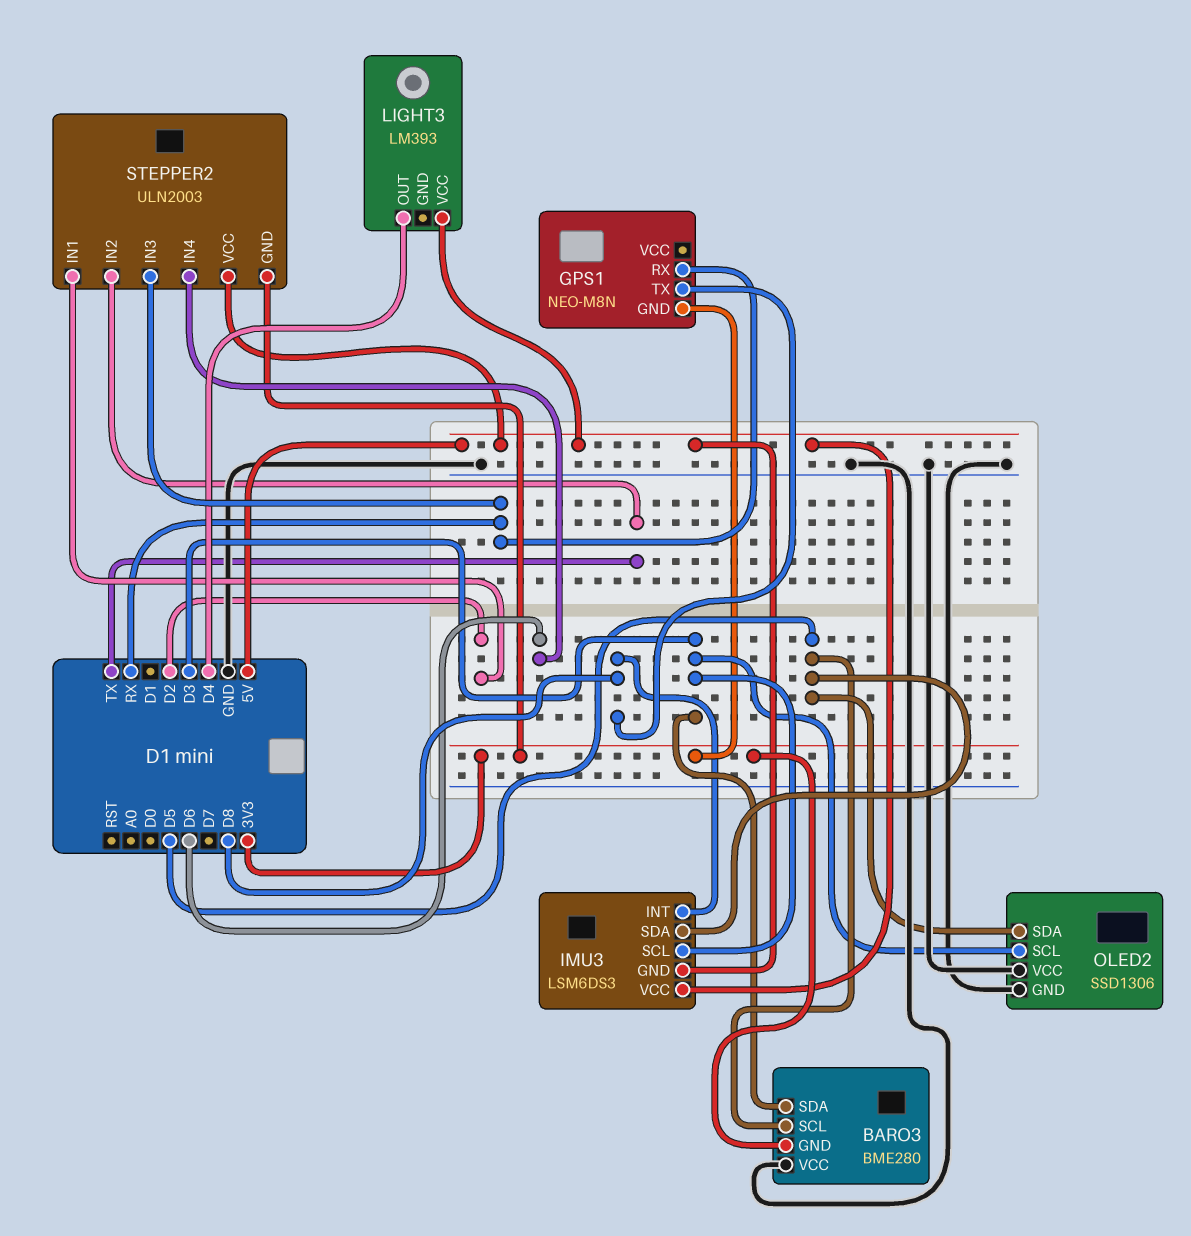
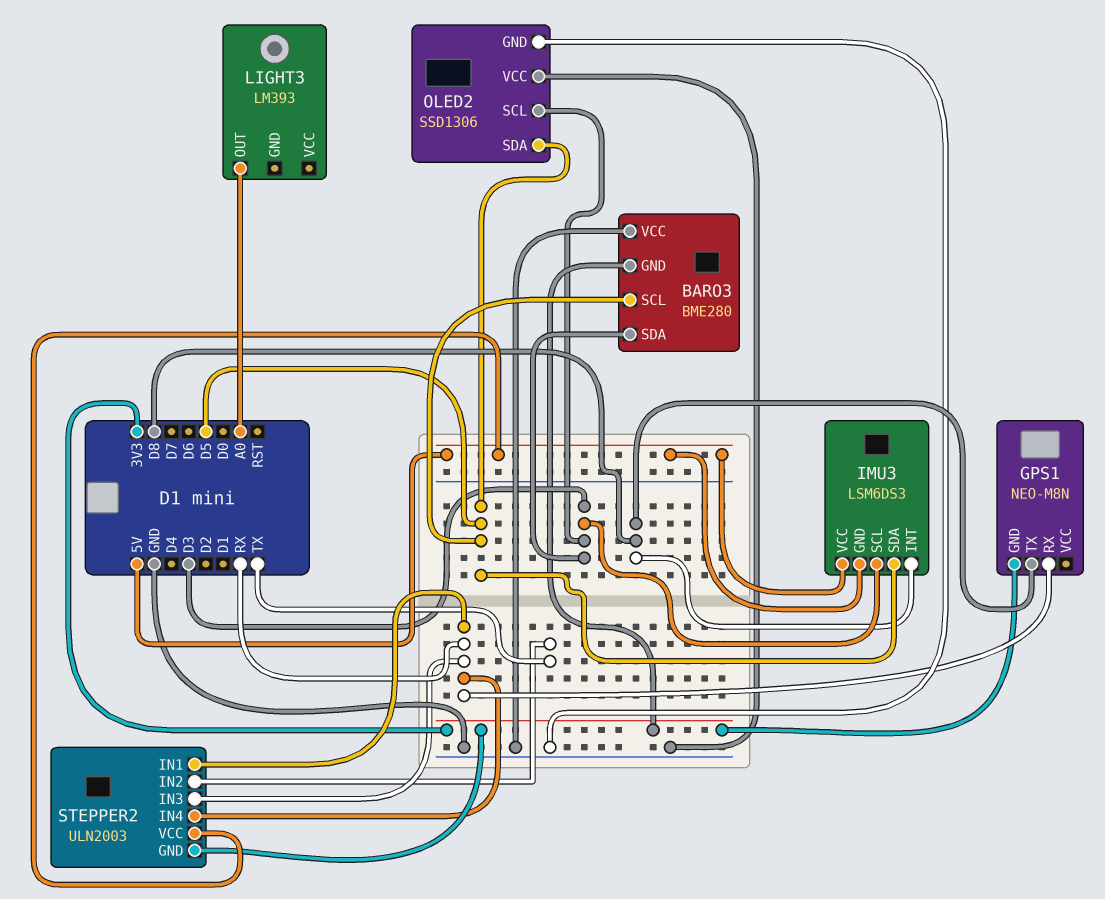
LIGHT3 pin OUT: D4 -> A0
LIGHT3 pin VCC: 5V -> none
STEPPER2 pin IN1: D2 -> RX
STEPPER2 pin IN4: D6 -> RX

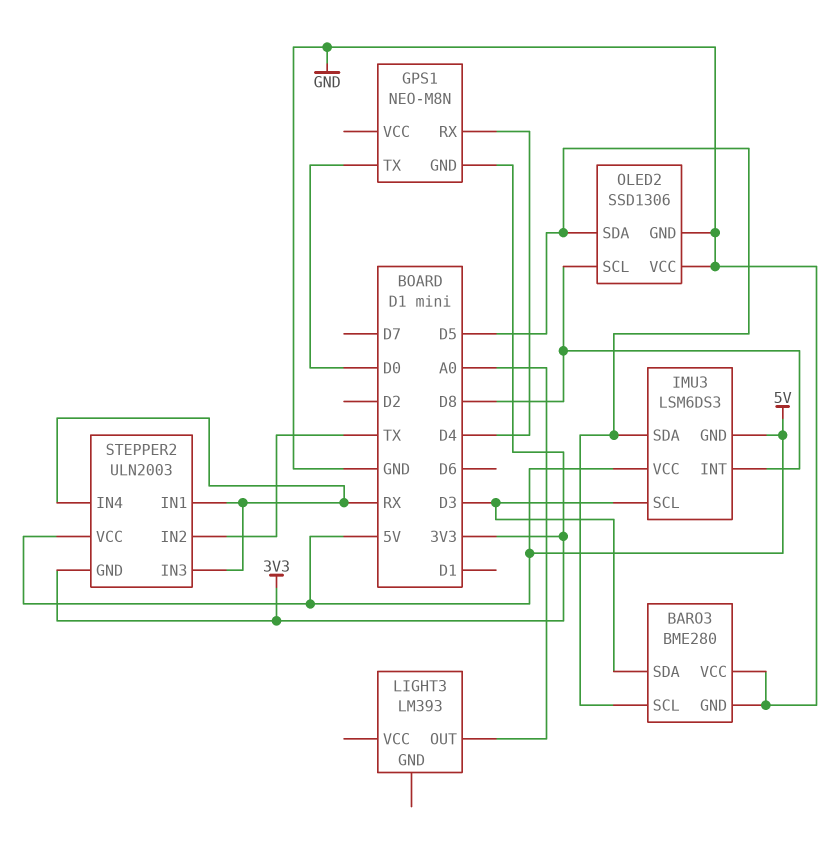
BARO3 pin GND: 3V3 -> GND
GPS1 pin RX: RX -> D4
GPS1 pin TX: D8 -> D0
OLED2 pin SCL: D3 -> D8

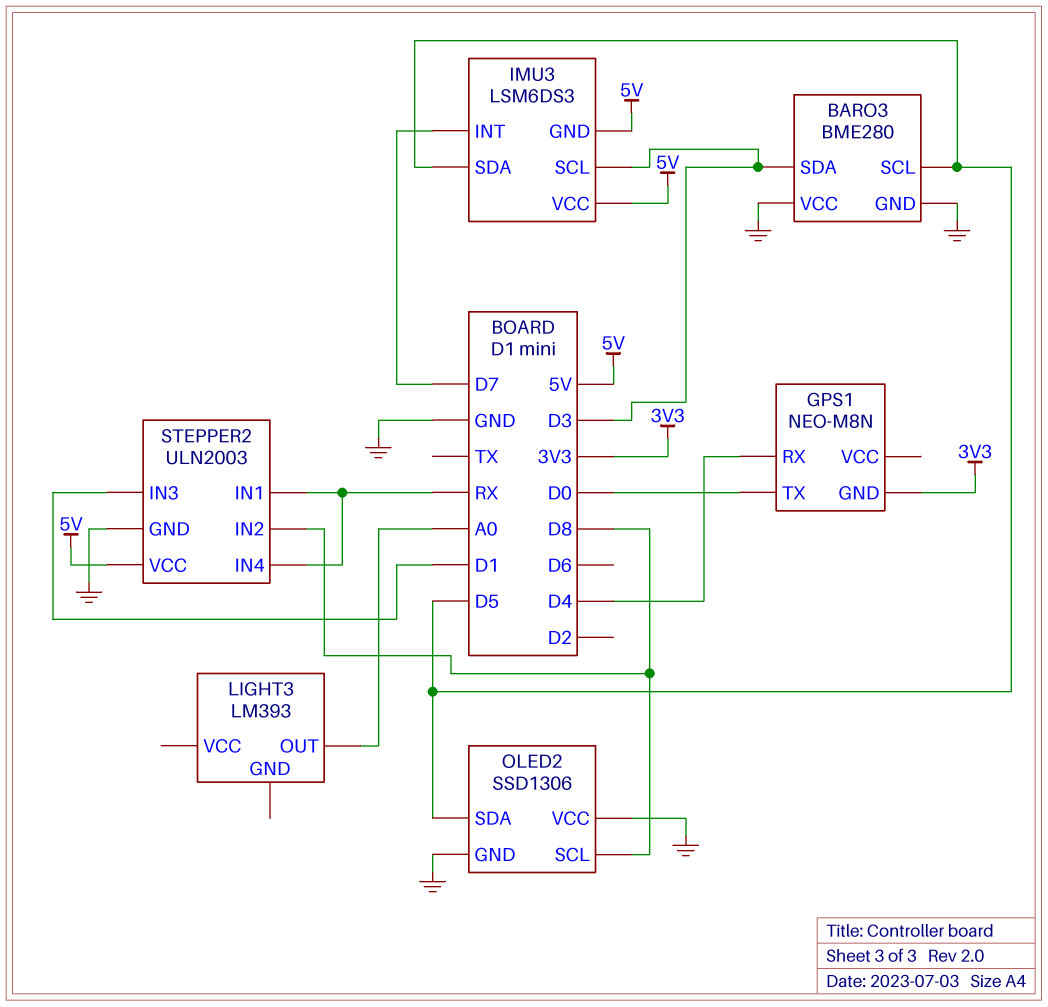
IMU3 pin INT: D8 -> D7
STEPPER2 pin GND: 3V3 -> GND
STEPPER2 pin IN2: TX -> D8
STEPPER2 pin IN3: RX -> D1

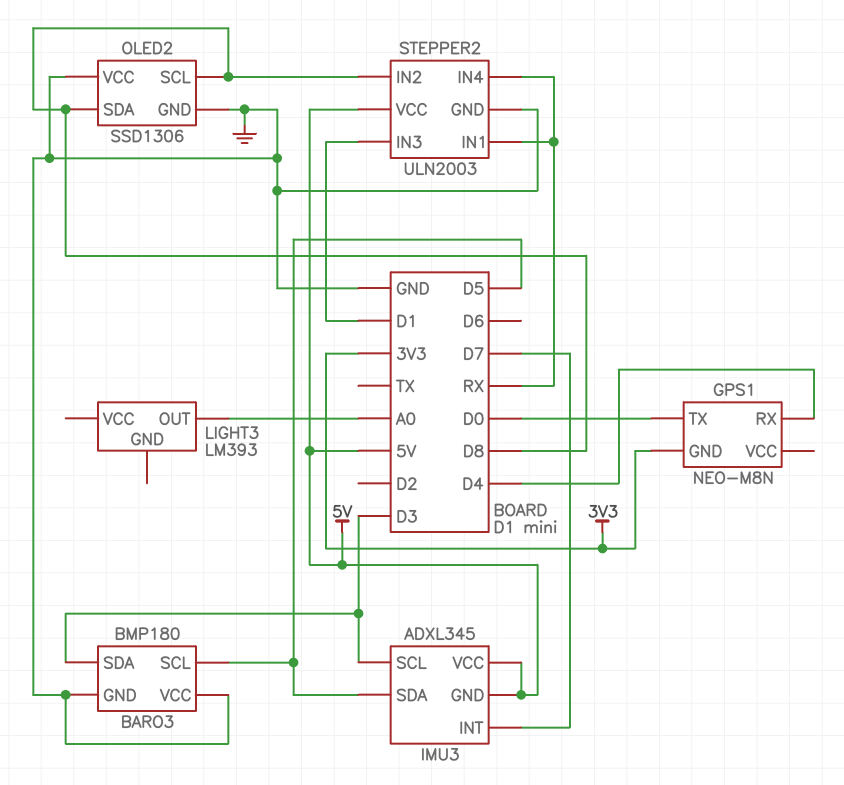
BARO3: BME280 -> BMP180
IMU3: LSM6DS3 -> ADXL345
OLED2 pin SDA: D5 -> D8

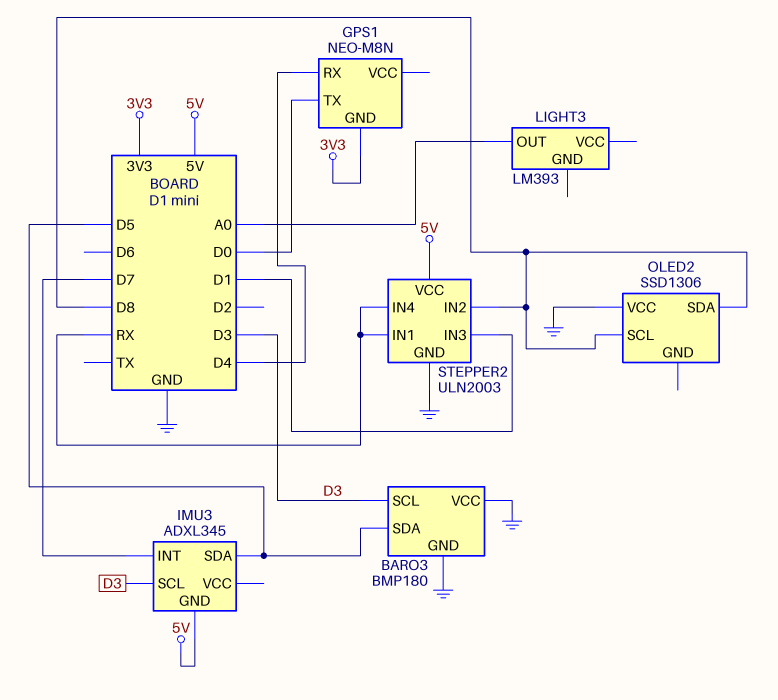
BARO3 pin SCL: D5 -> D3
BARO3 pin SDA: D3 -> D5
IMU3 pin VCC: 5V -> none
OLED2 pin GND: GND -> none

